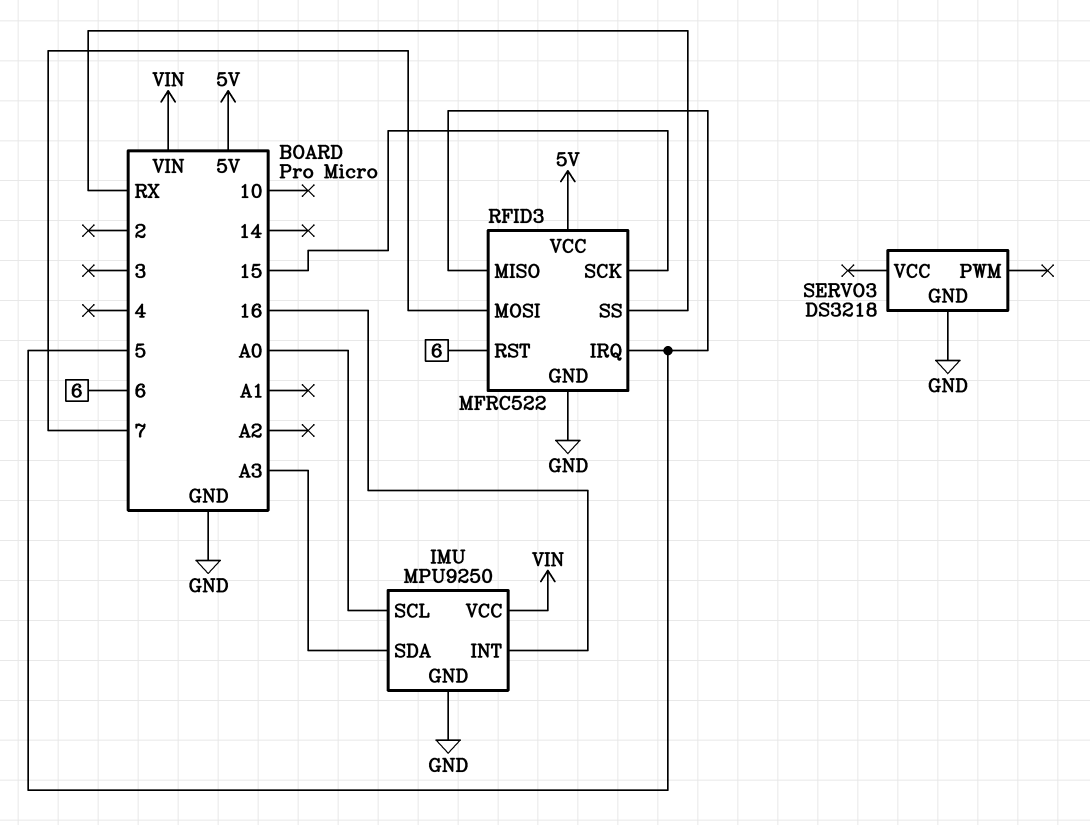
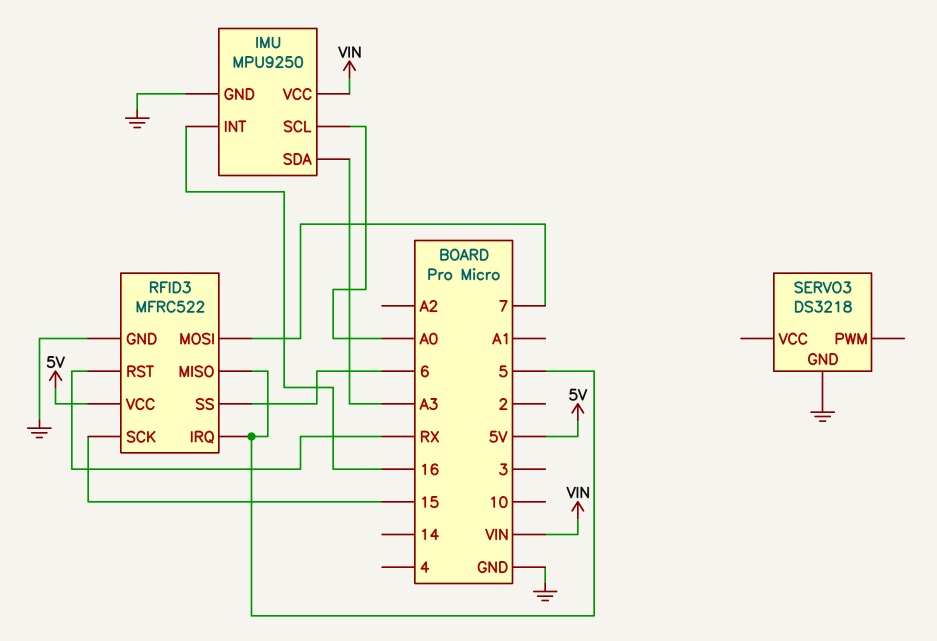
RFID3 pin RST: 6 -> RX
RFID3 pin SS: RX -> 6

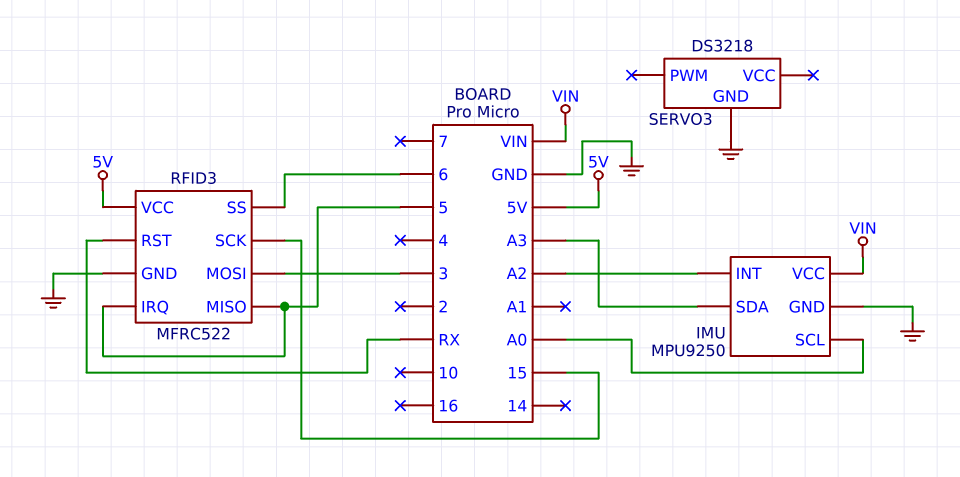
IMU pin INT: 16 -> A2
RFID3 pin MOSI: 7 -> 3

